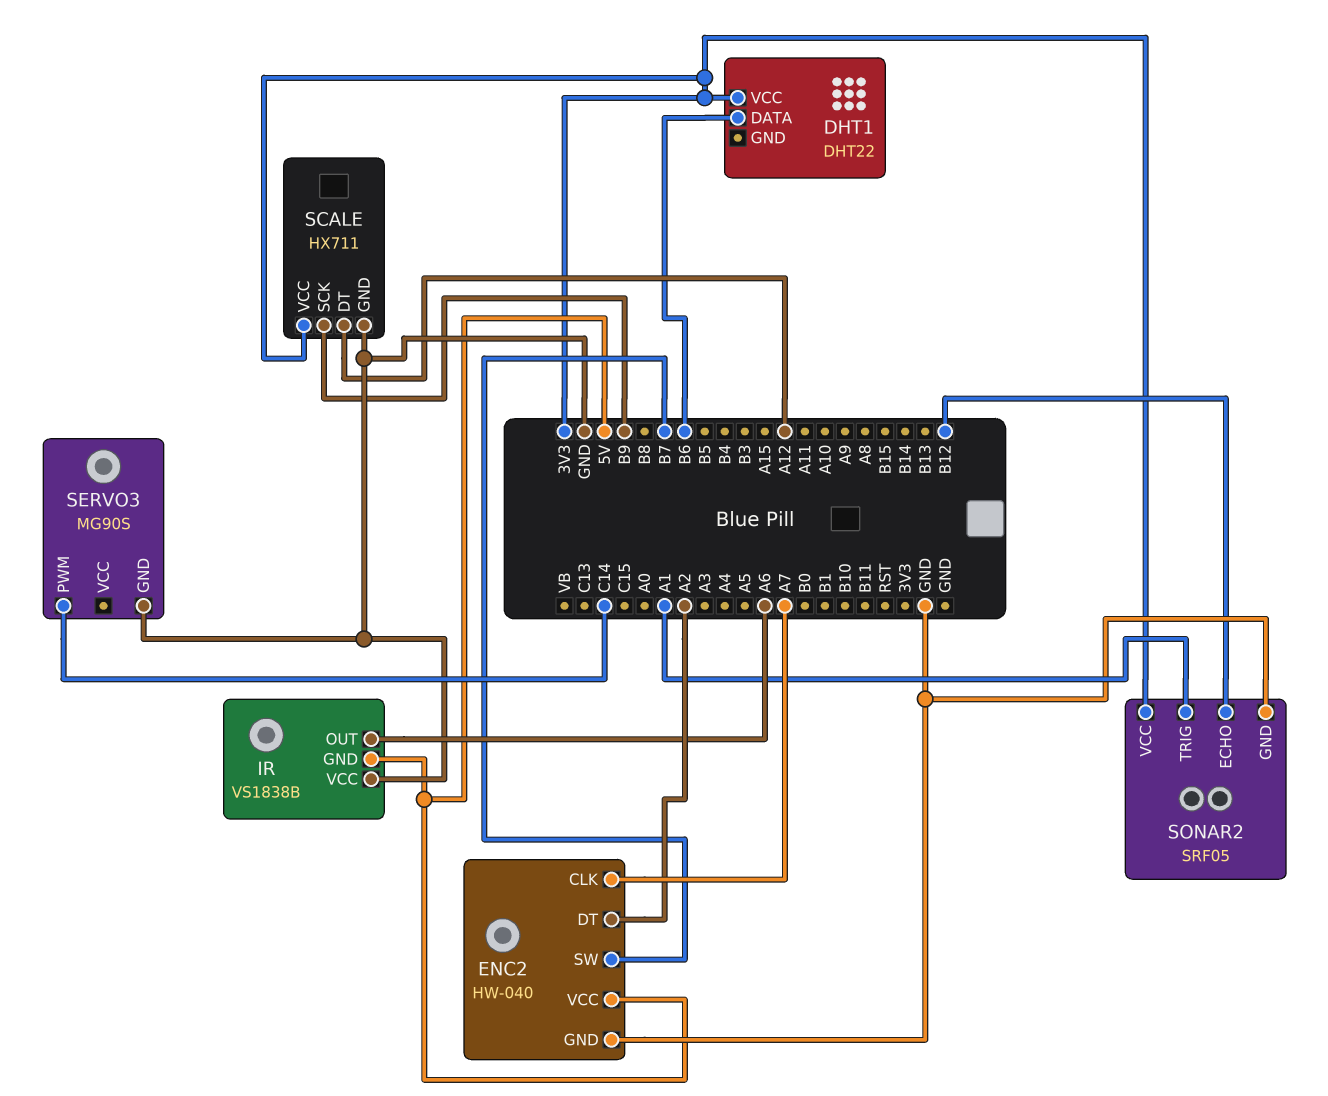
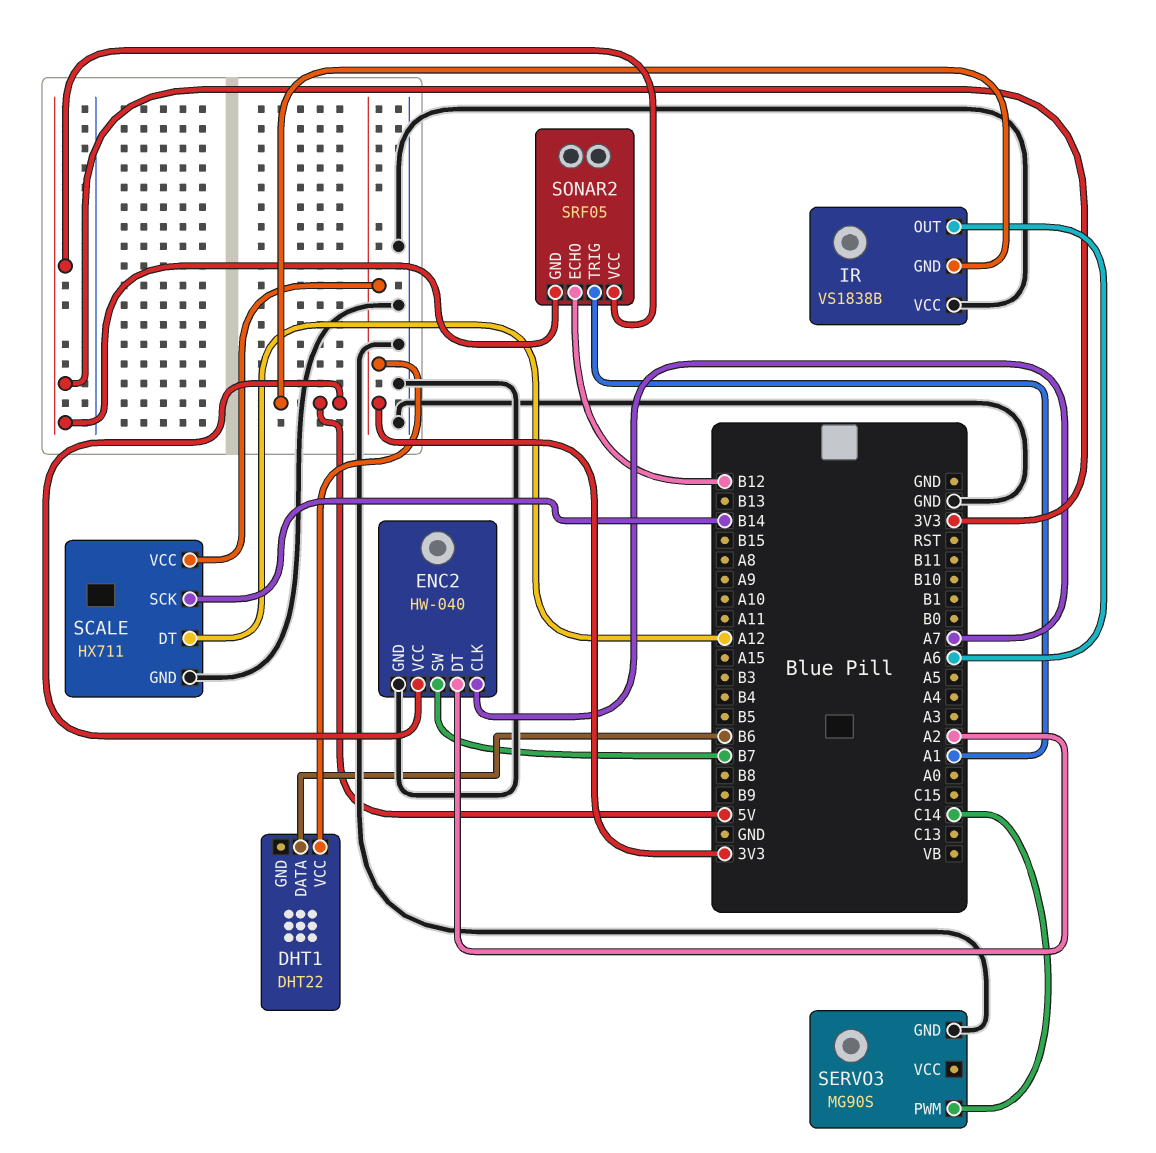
SCALE pin SCK: B9 -> B14
SONAR2 pin GND: GND -> 3V3

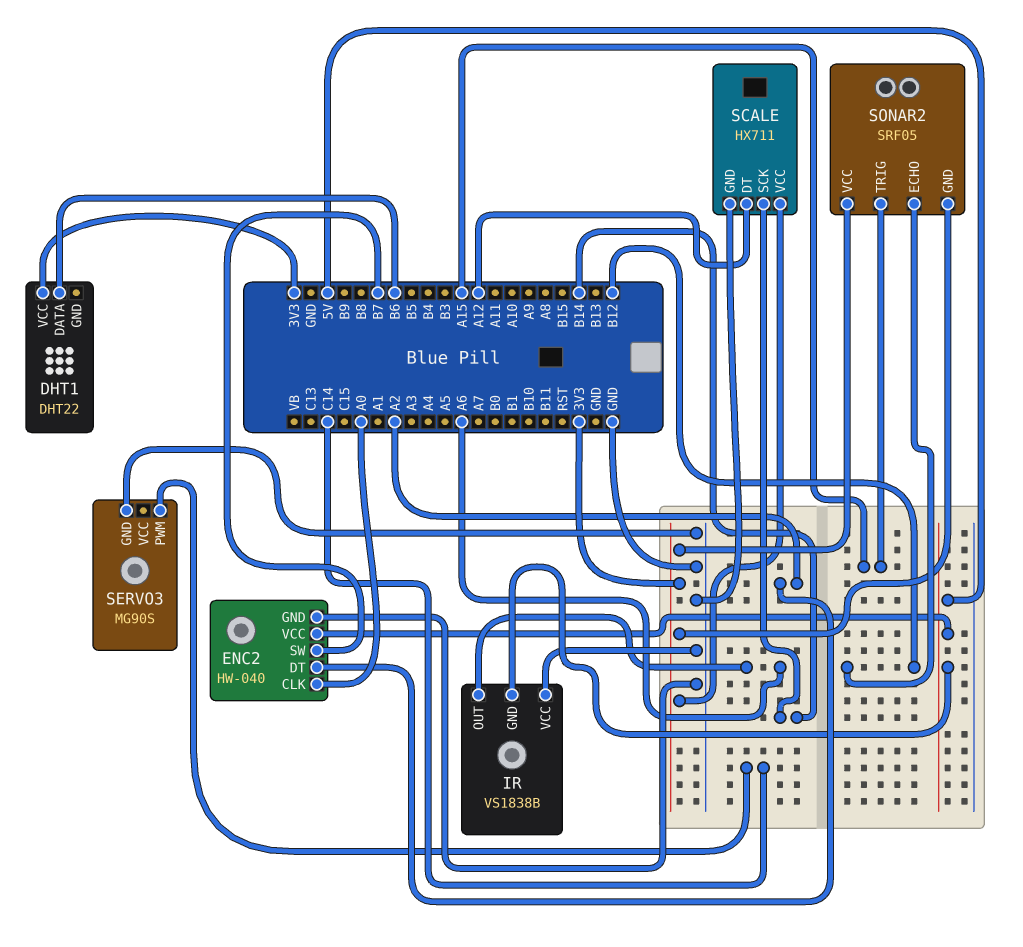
ENC2 pin CLK: A7 -> A0
SONAR2 pin TRIG: A1 -> A15

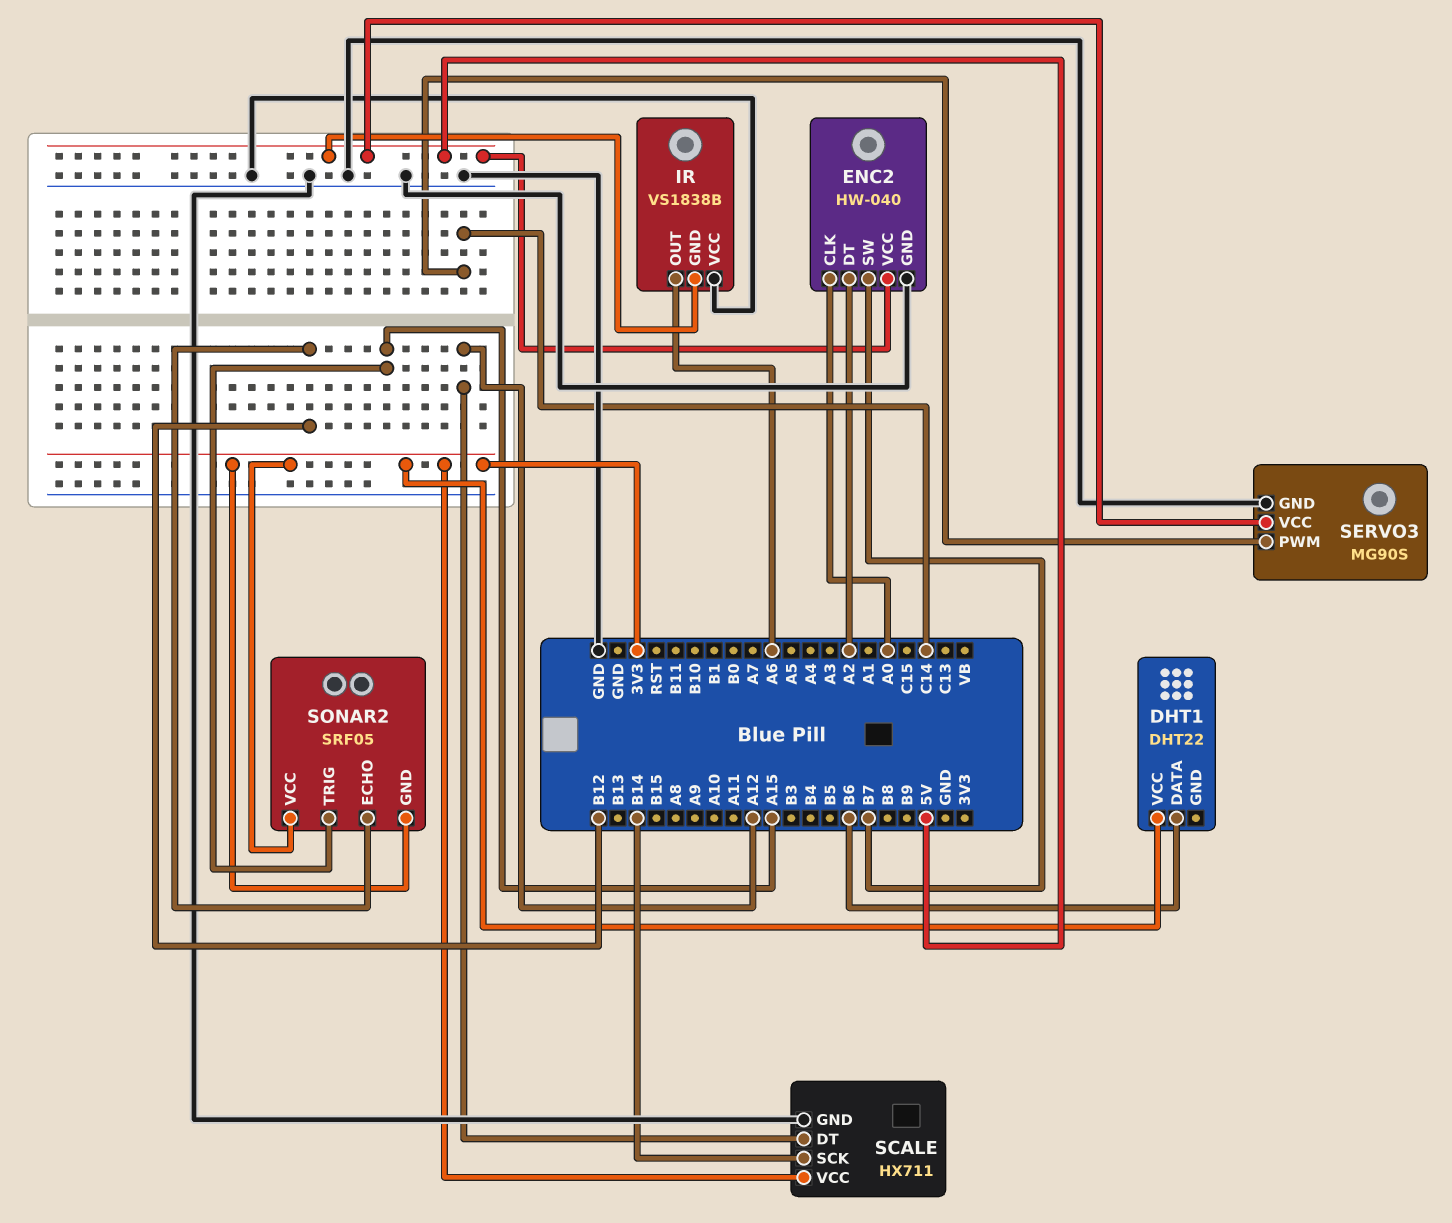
SERVO3 pin VCC: none -> 5V

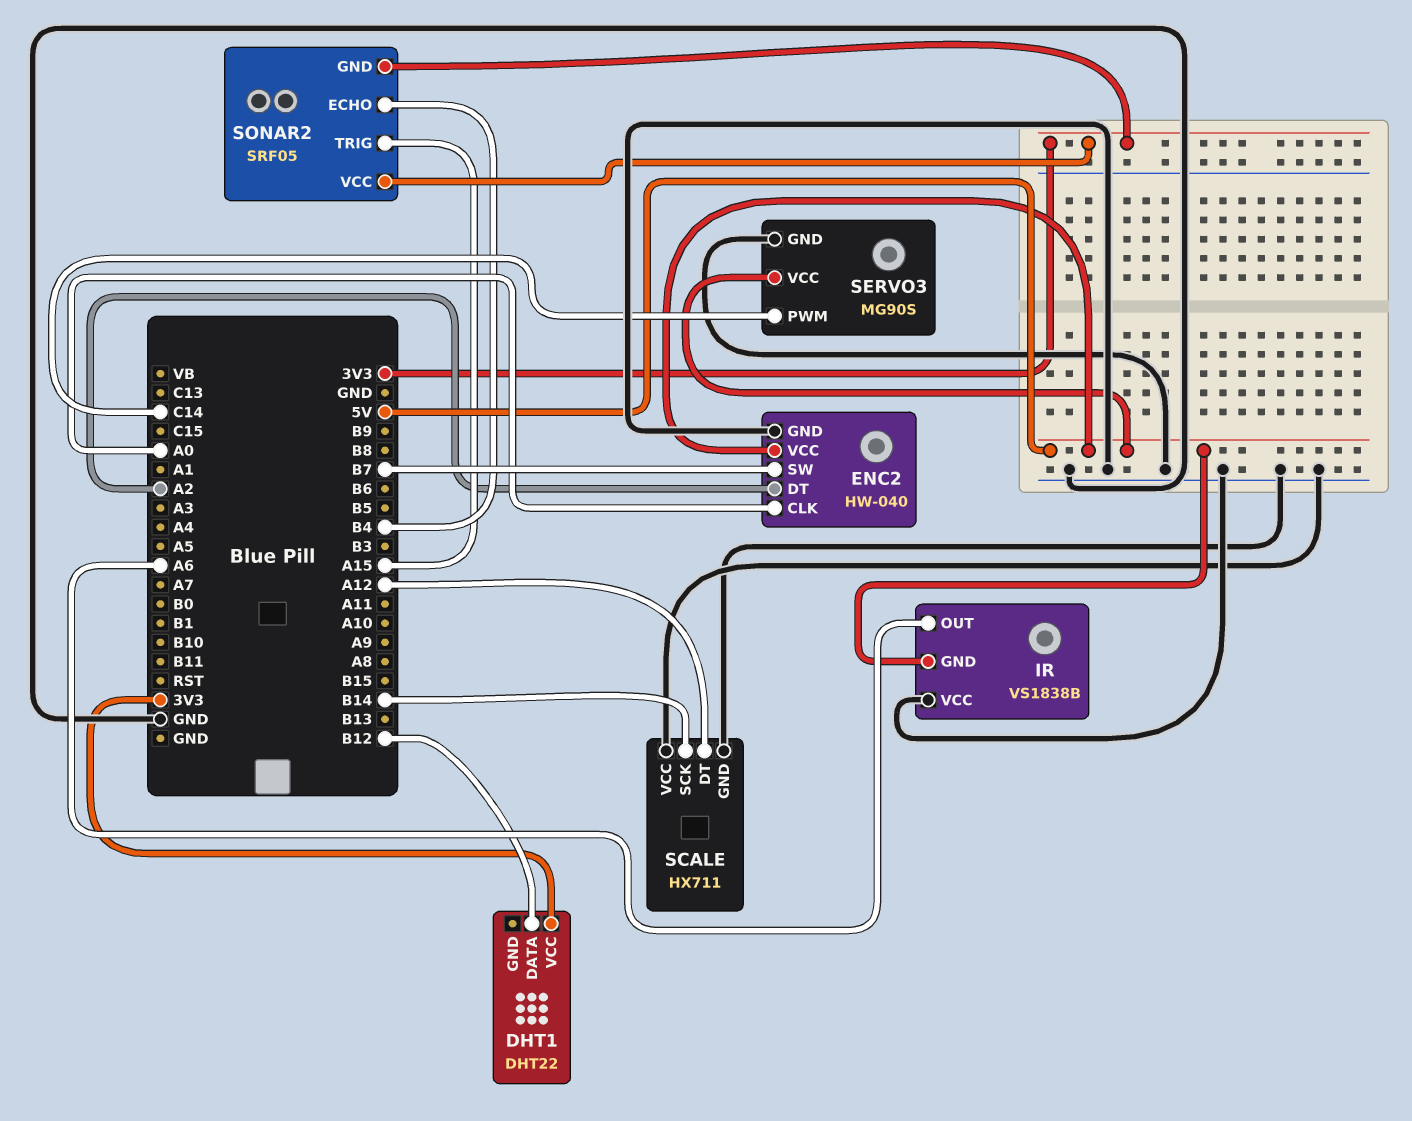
DHT1 pin DATA: B6 -> B12
SCALE pin VCC: 3V3 -> GND
SONAR2 pin ECHO: B12 -> B4

